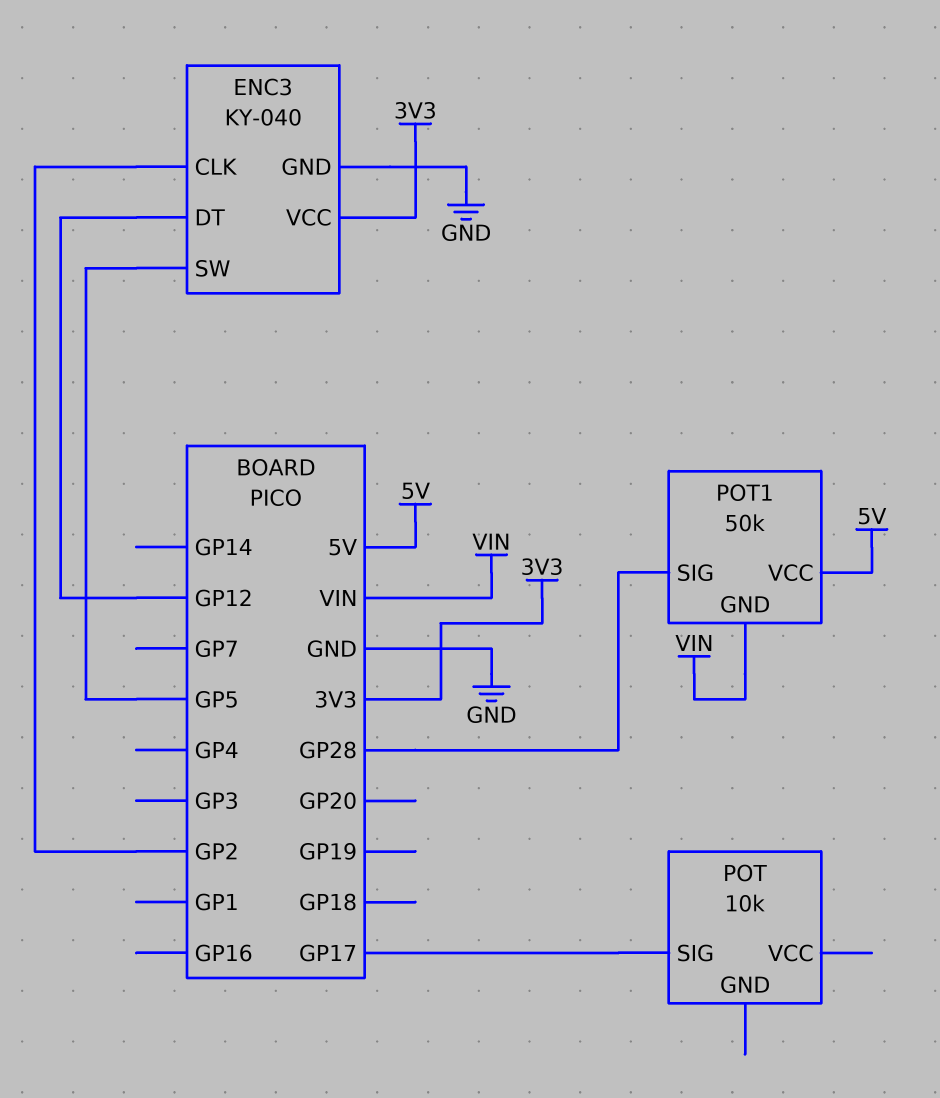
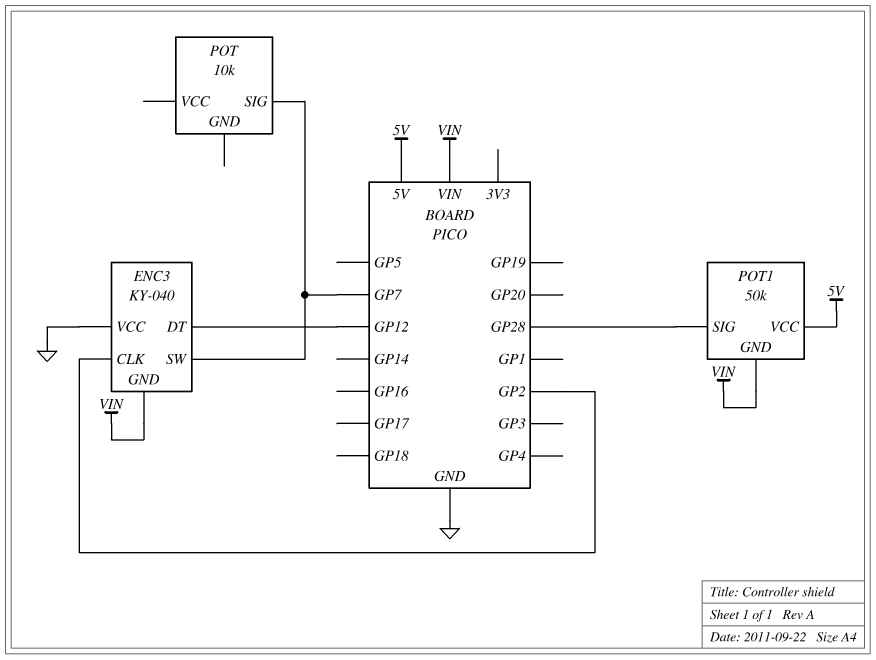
ENC3 pin GND: GND -> VIN
ENC3 pin SW: GP5 -> GP7
ENC3 pin VCC: 3V3 -> GND
POT pin SIG: GP17 -> GP7

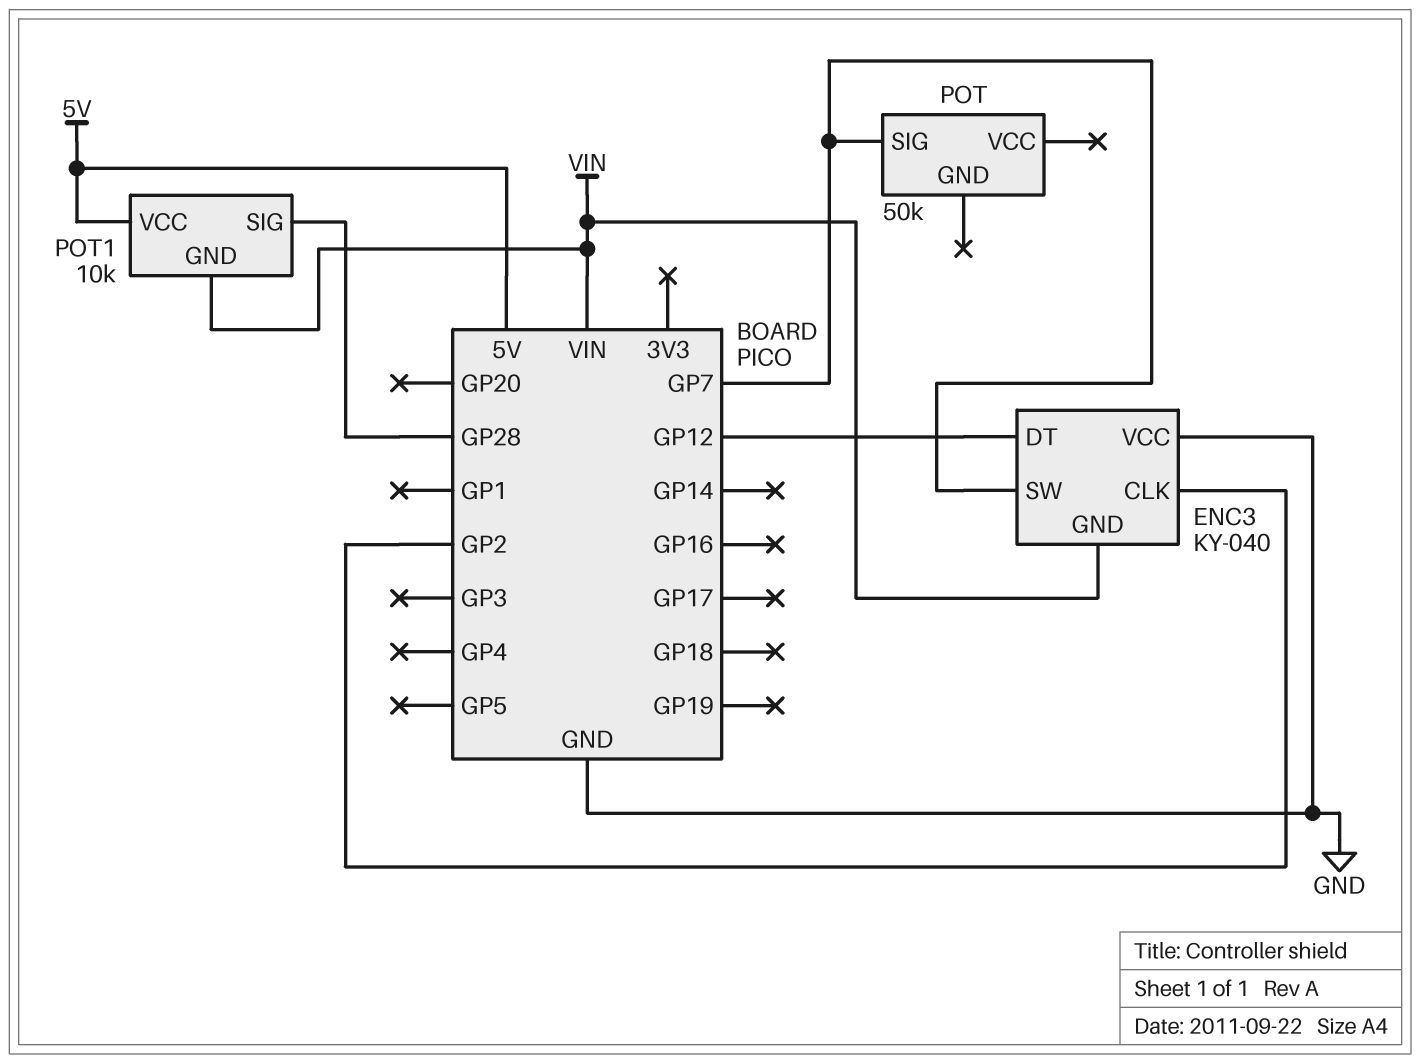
POT: 10k -> 50k
POT1: 50k -> 10k

